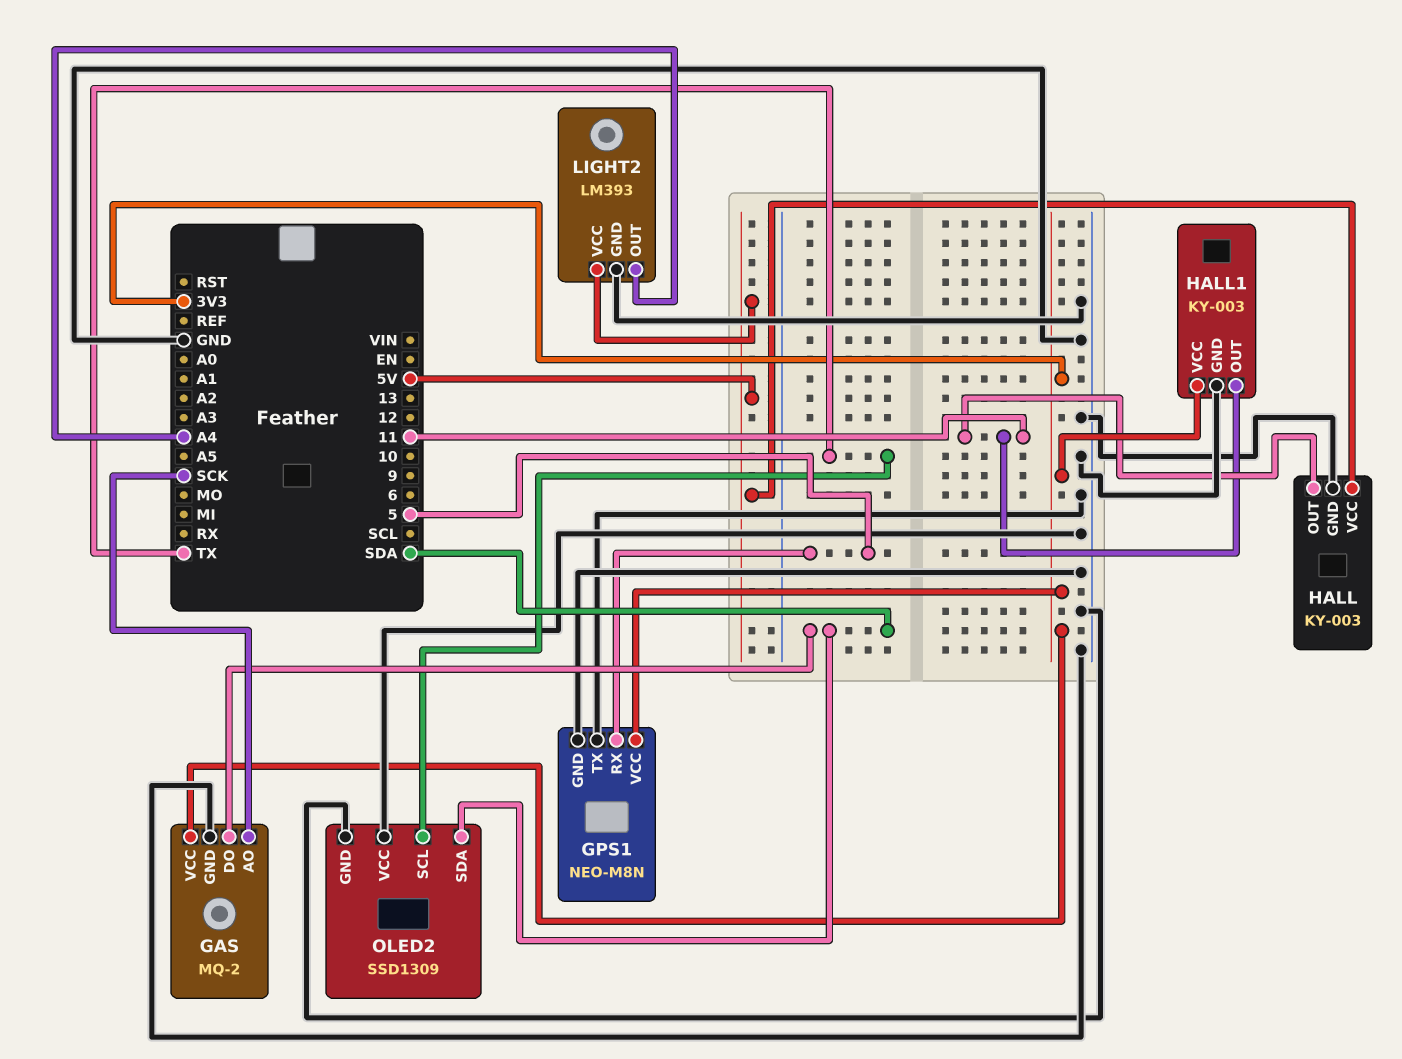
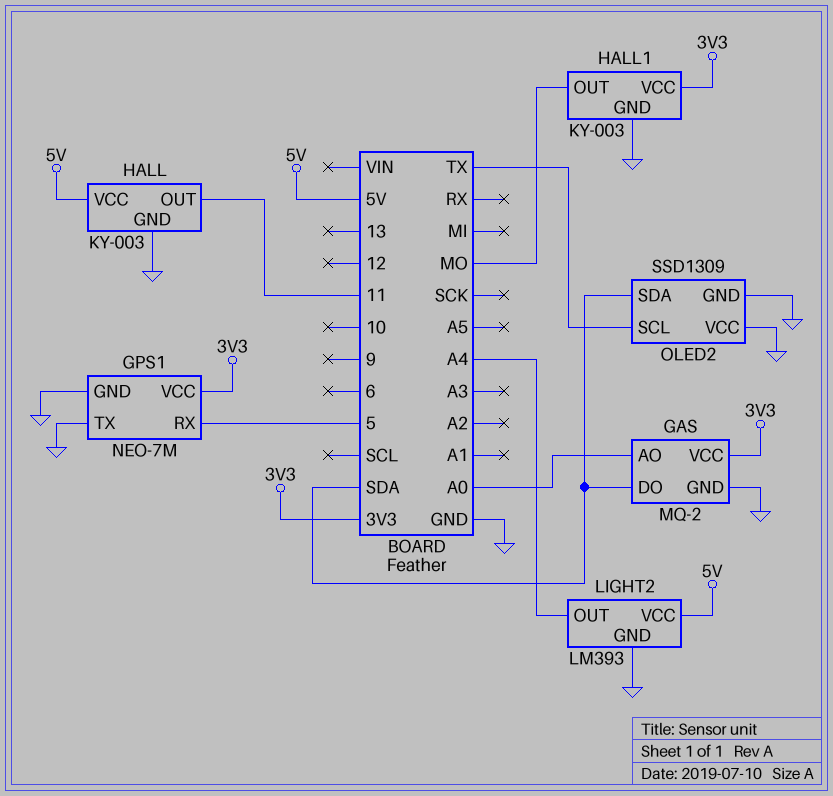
GAS pin AO: SCK -> A0
GPS1: NEO-M8N -> NEO-7M
HALL1 pin OUT: 11 -> MO

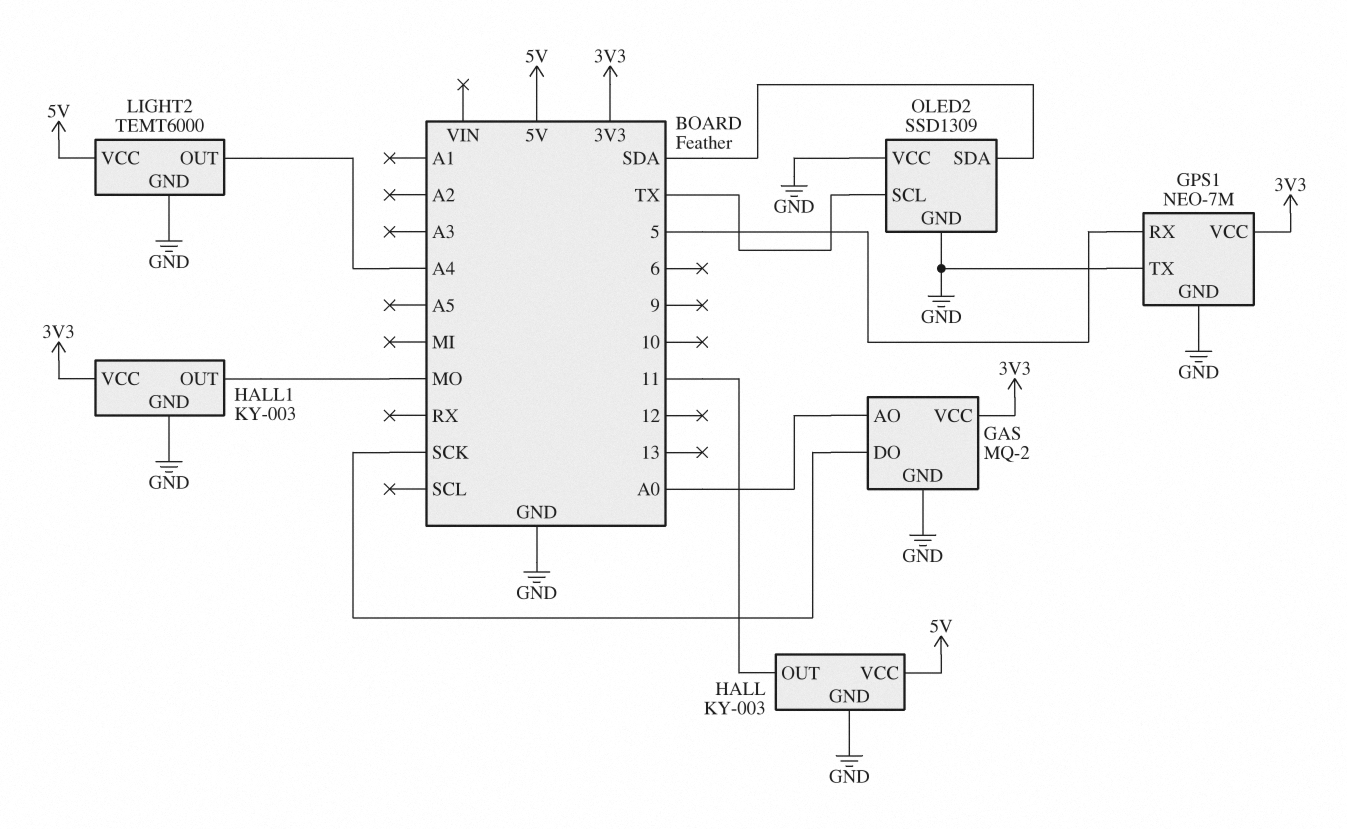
GAS pin DO: SDA -> SCK
LIGHT2: LM393 -> TEMT6000

